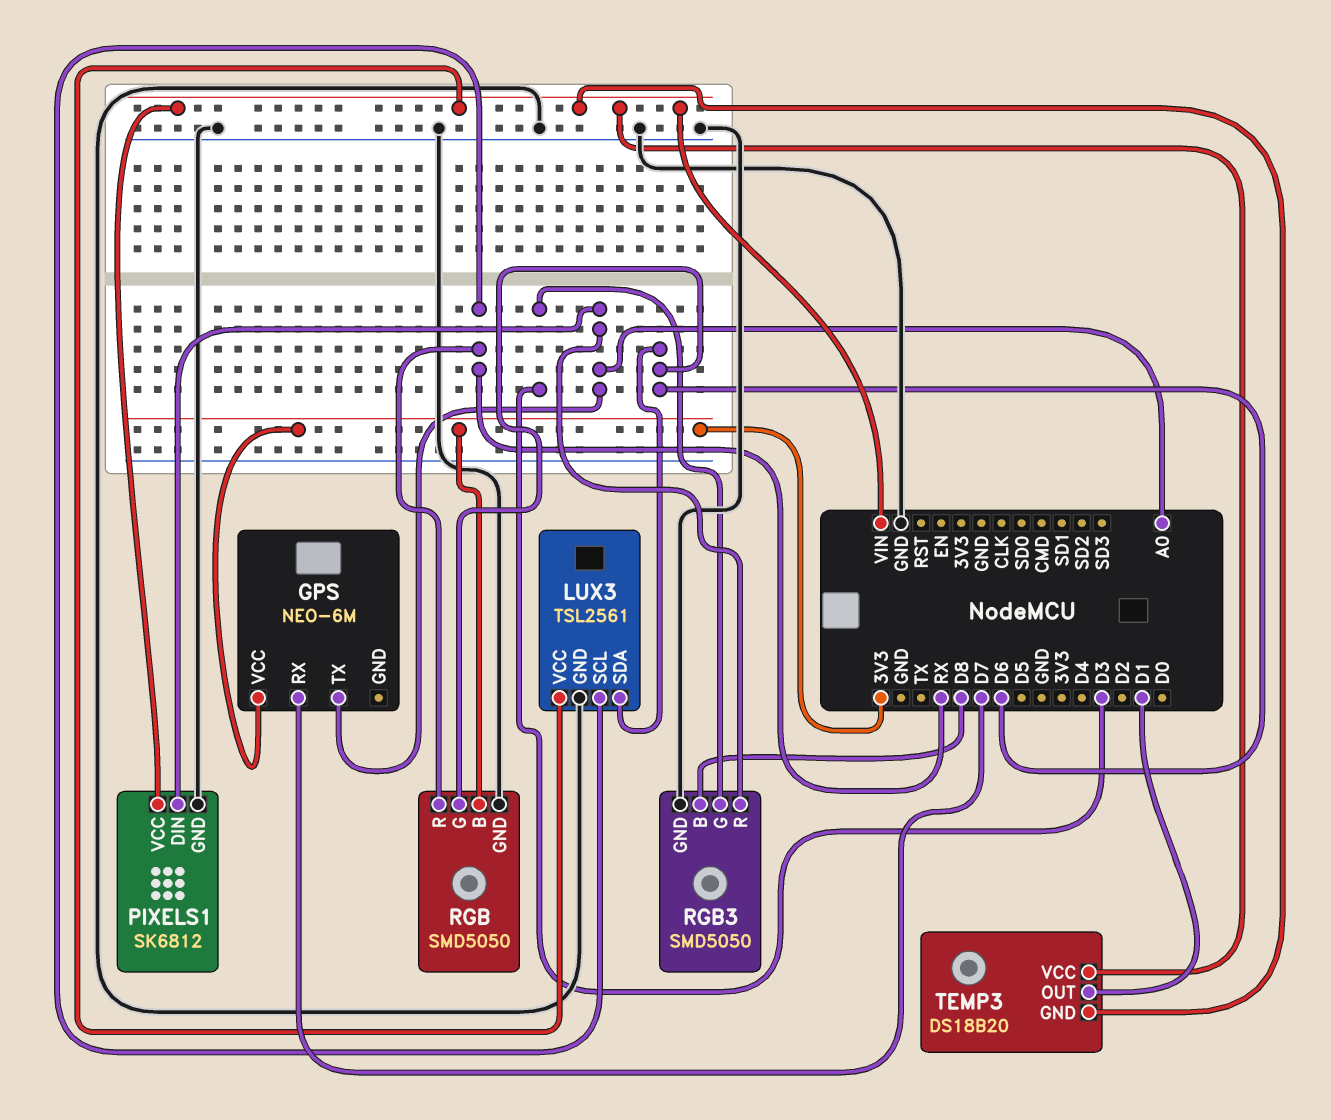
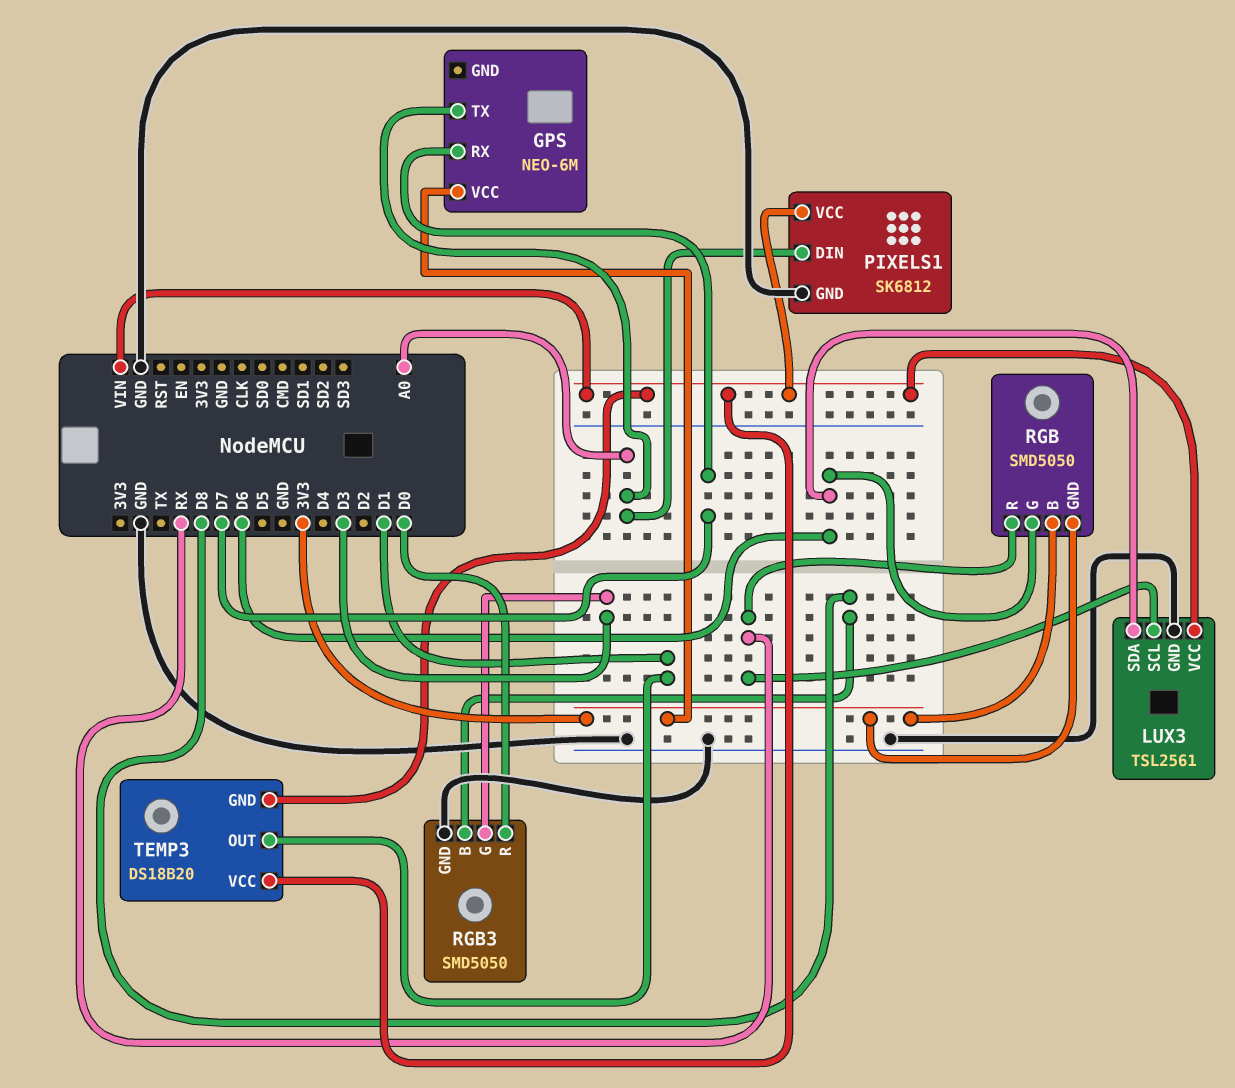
RGB pin GND: GND -> 3V3
RGB3 pin R: A0 -> D0

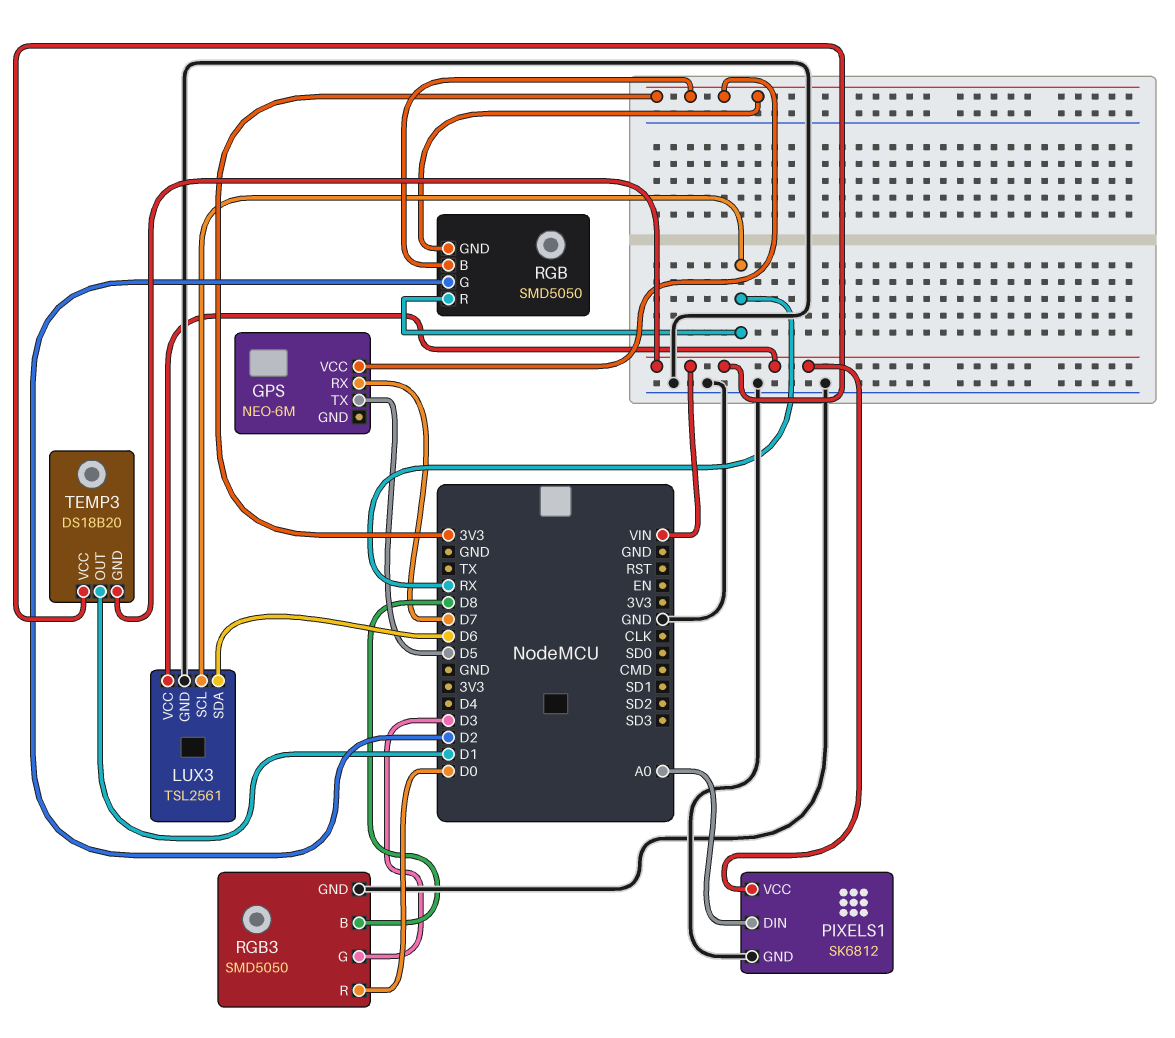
GPS pin TX: A0 -> D5
RGB pin G: D6 -> D2

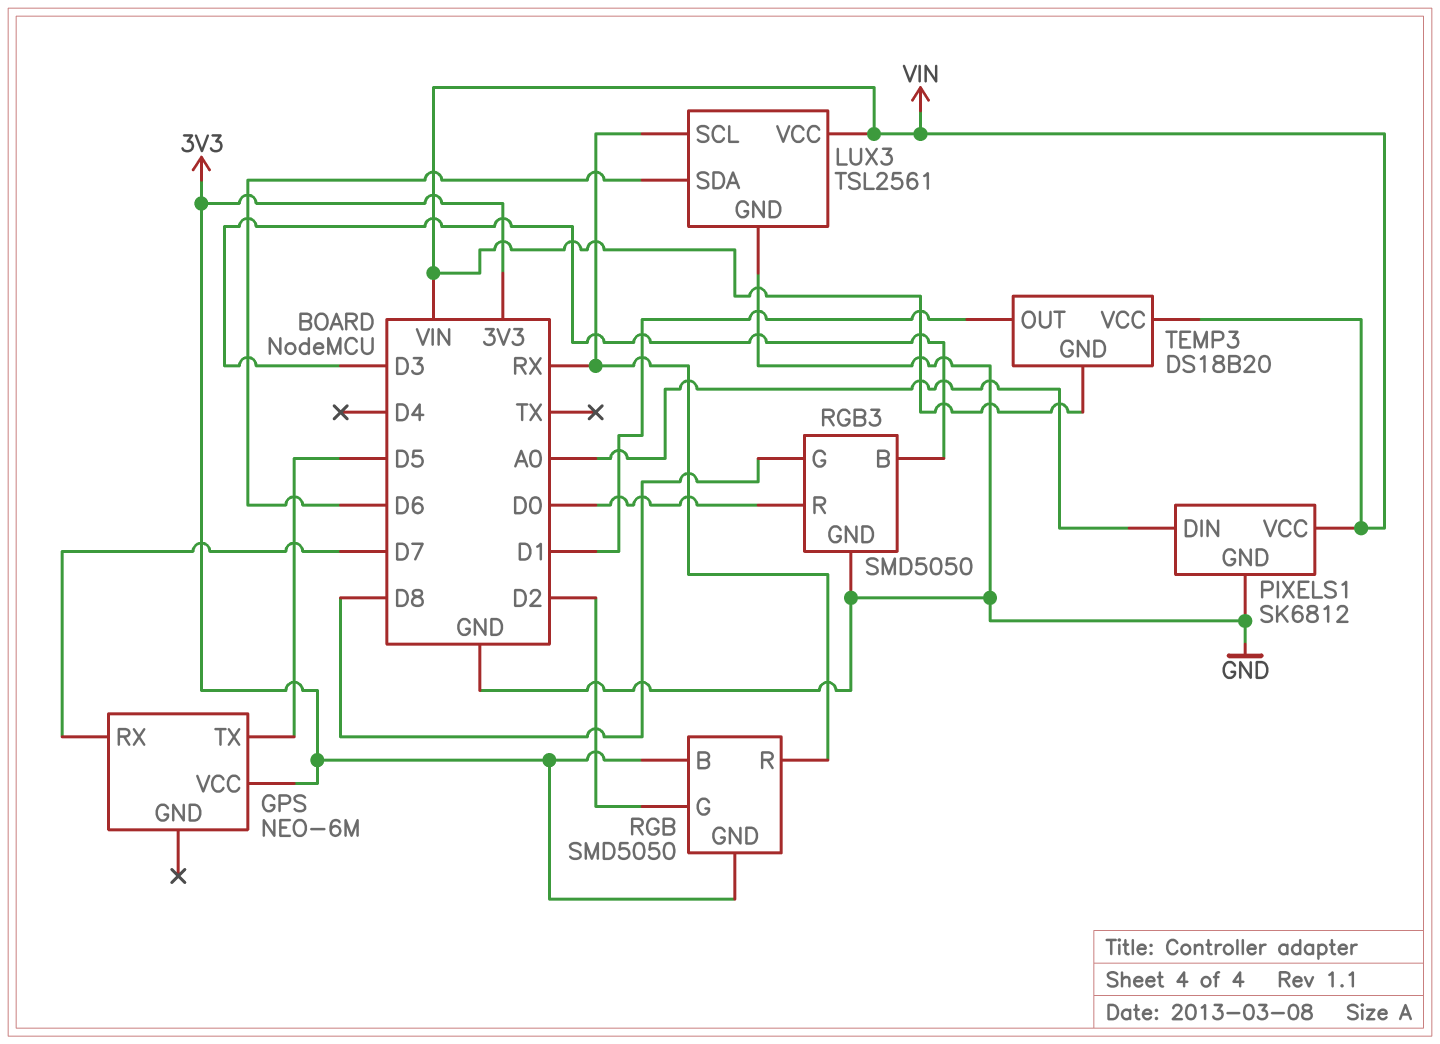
RGB3 pin B: D8 -> D3
RGB3 pin G: D3 -> D8

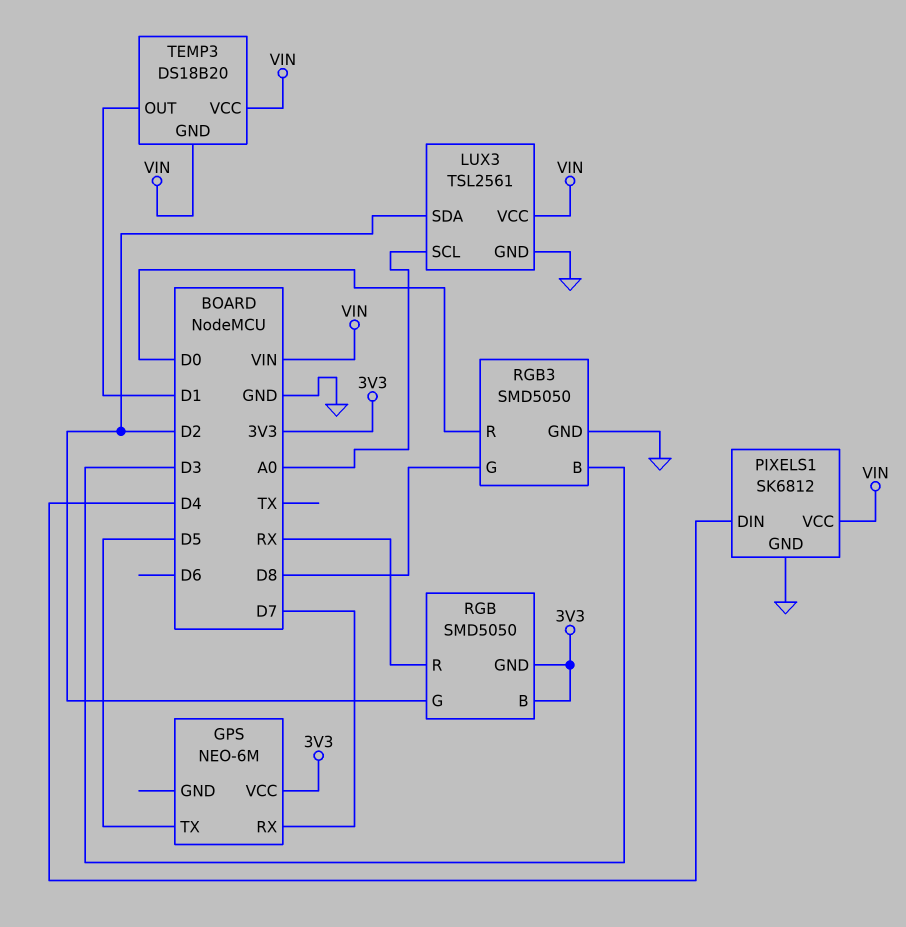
LUX3 pin SCL: RX -> A0
LUX3 pin SDA: D6 -> D2
PIXELS1 pin DIN: A0 -> D4

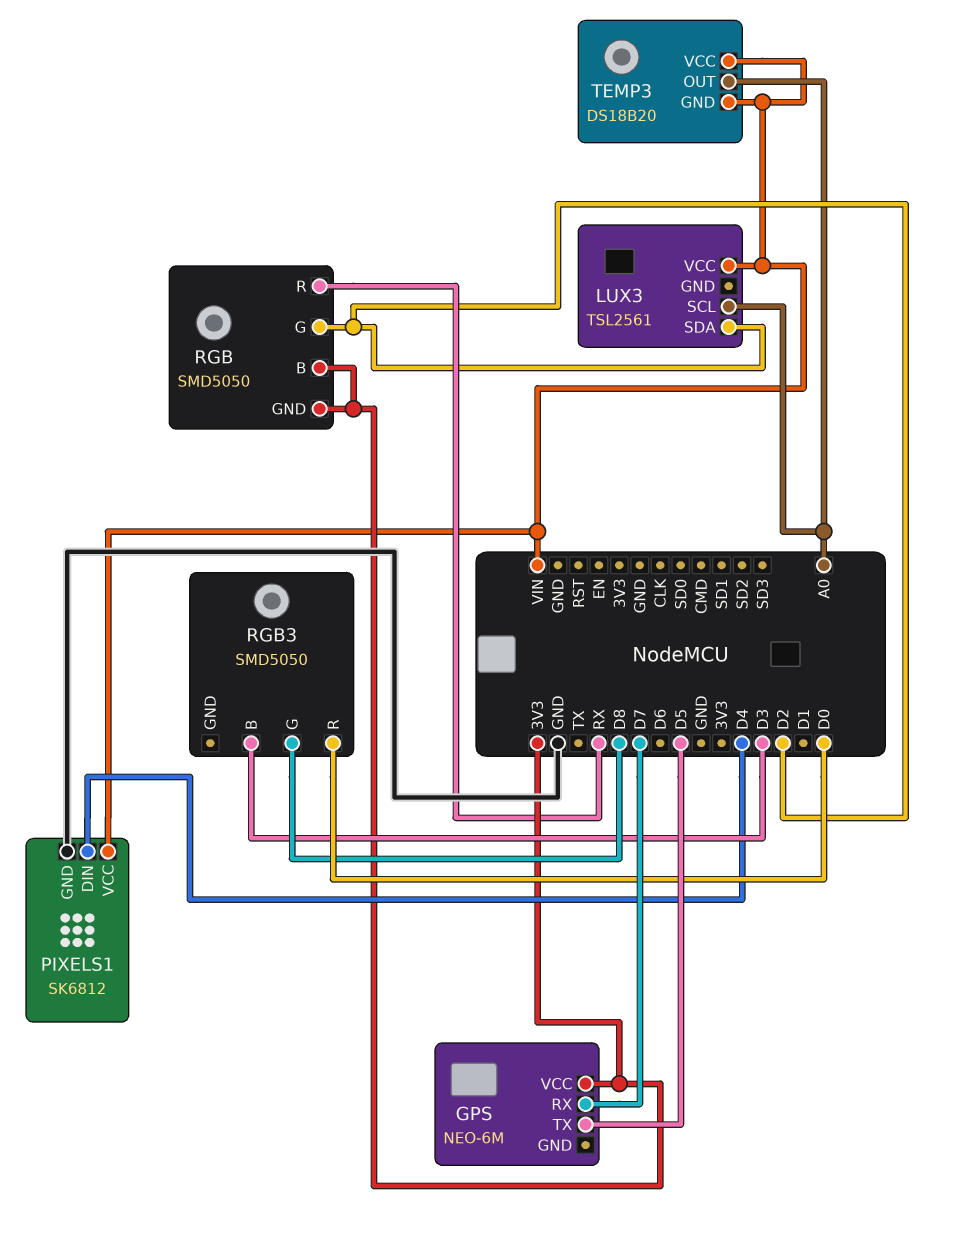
LUX3 pin GND: GND -> none
RGB3 pin GND: GND -> none
TEMP3 pin OUT: D1 -> A0

